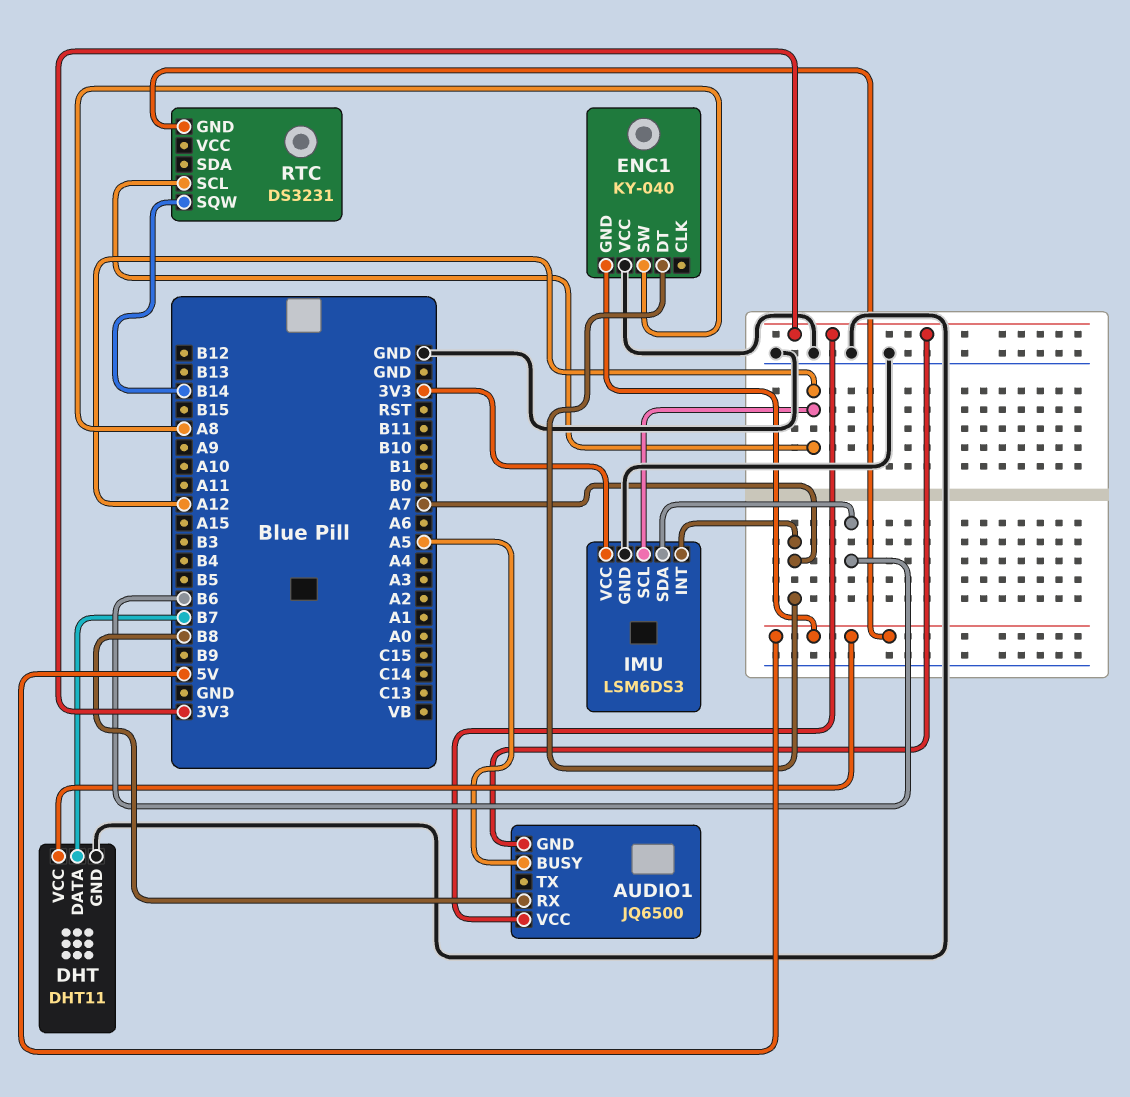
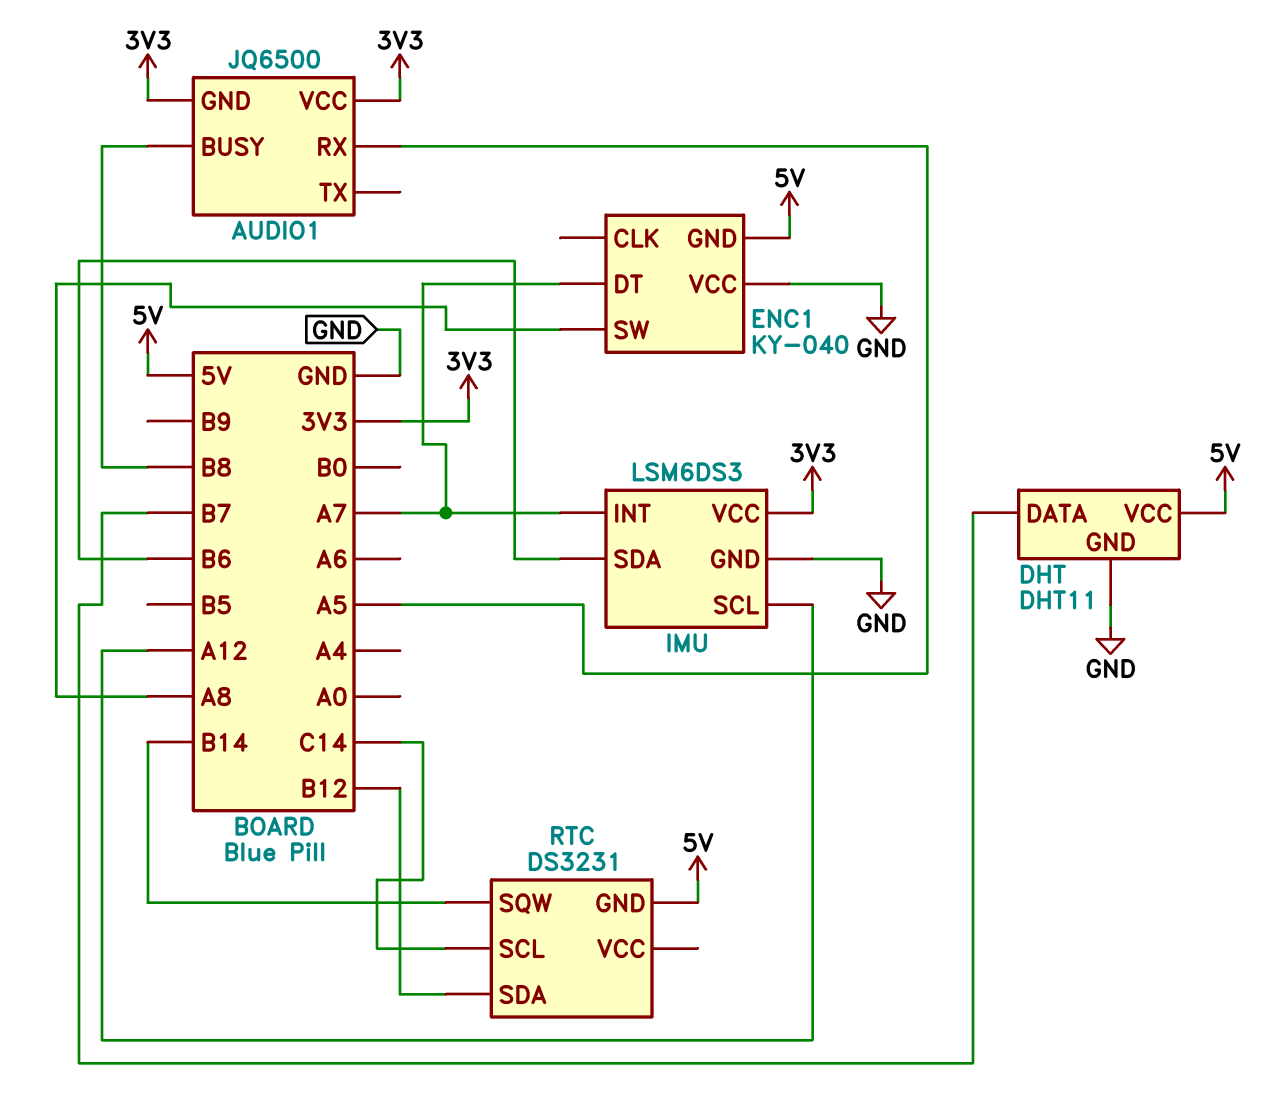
AUDIO1 pin BUSY: A5 -> B8
AUDIO1 pin RX: B8 -> A5
RTC pin SCL: A12 -> C14
RTC pin SDA: none -> B12

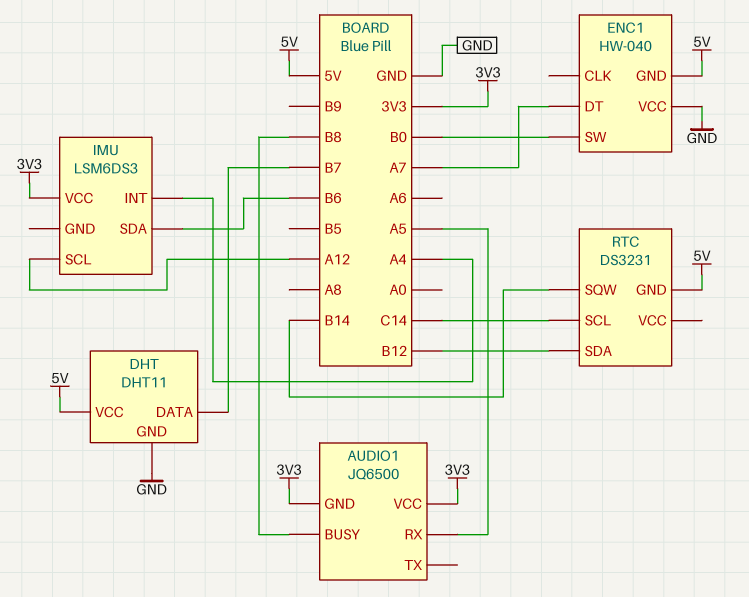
ENC1: KY-040 -> HW-040
ENC1 pin SW: A8 -> B0
IMU pin GND: GND -> none
IMU pin INT: A7 -> A4

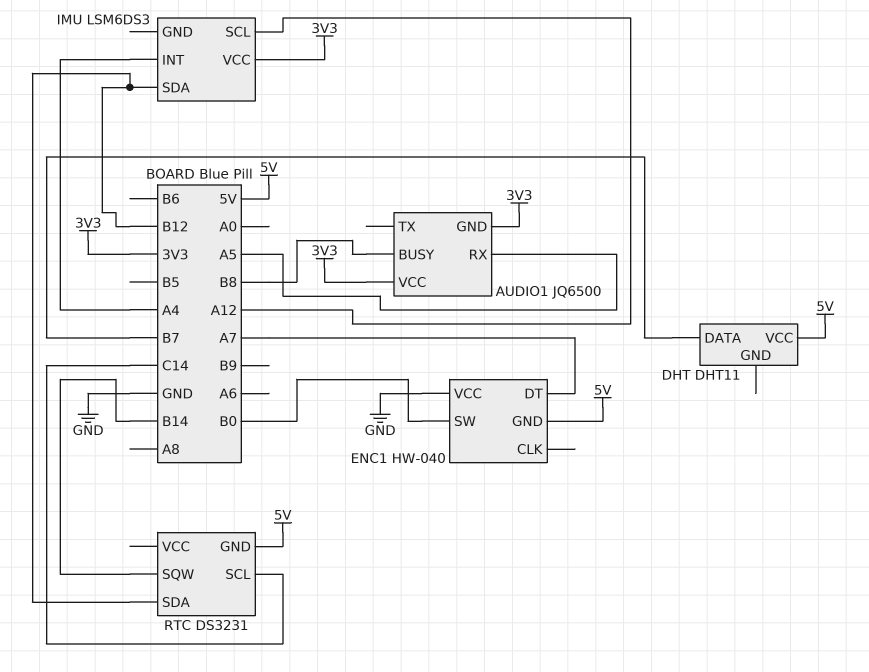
DHT pin GND: GND -> none
IMU pin SDA: B6 -> B12

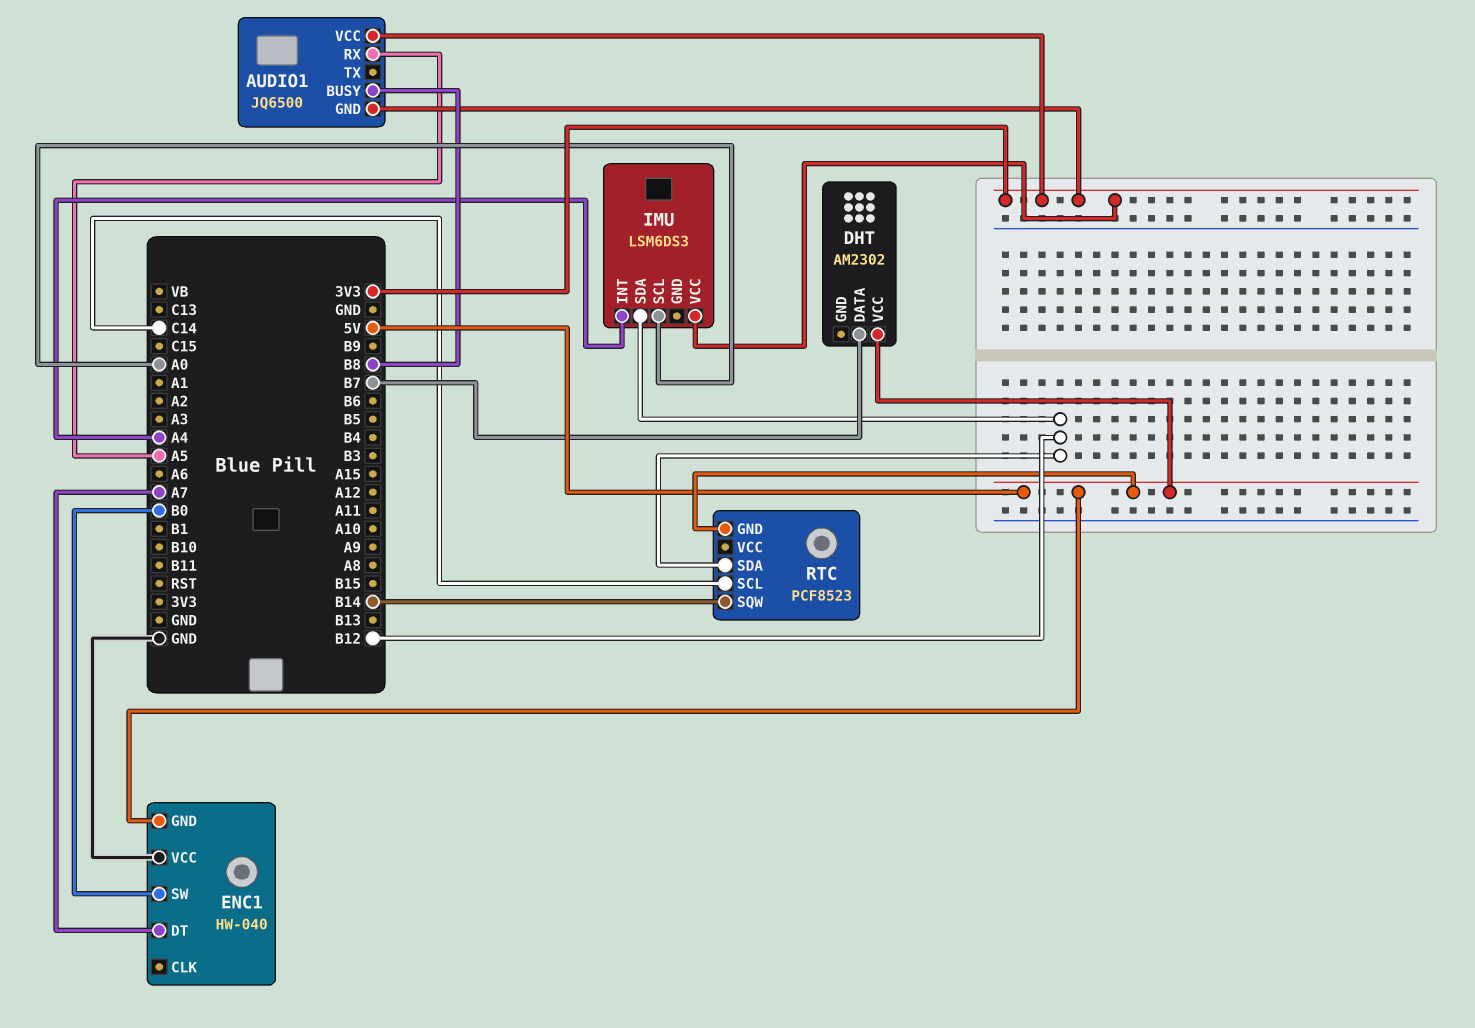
DHT: DHT11 -> AM2302
IMU pin SCL: A12 -> A0
RTC: DS3231 -> PCF8523

